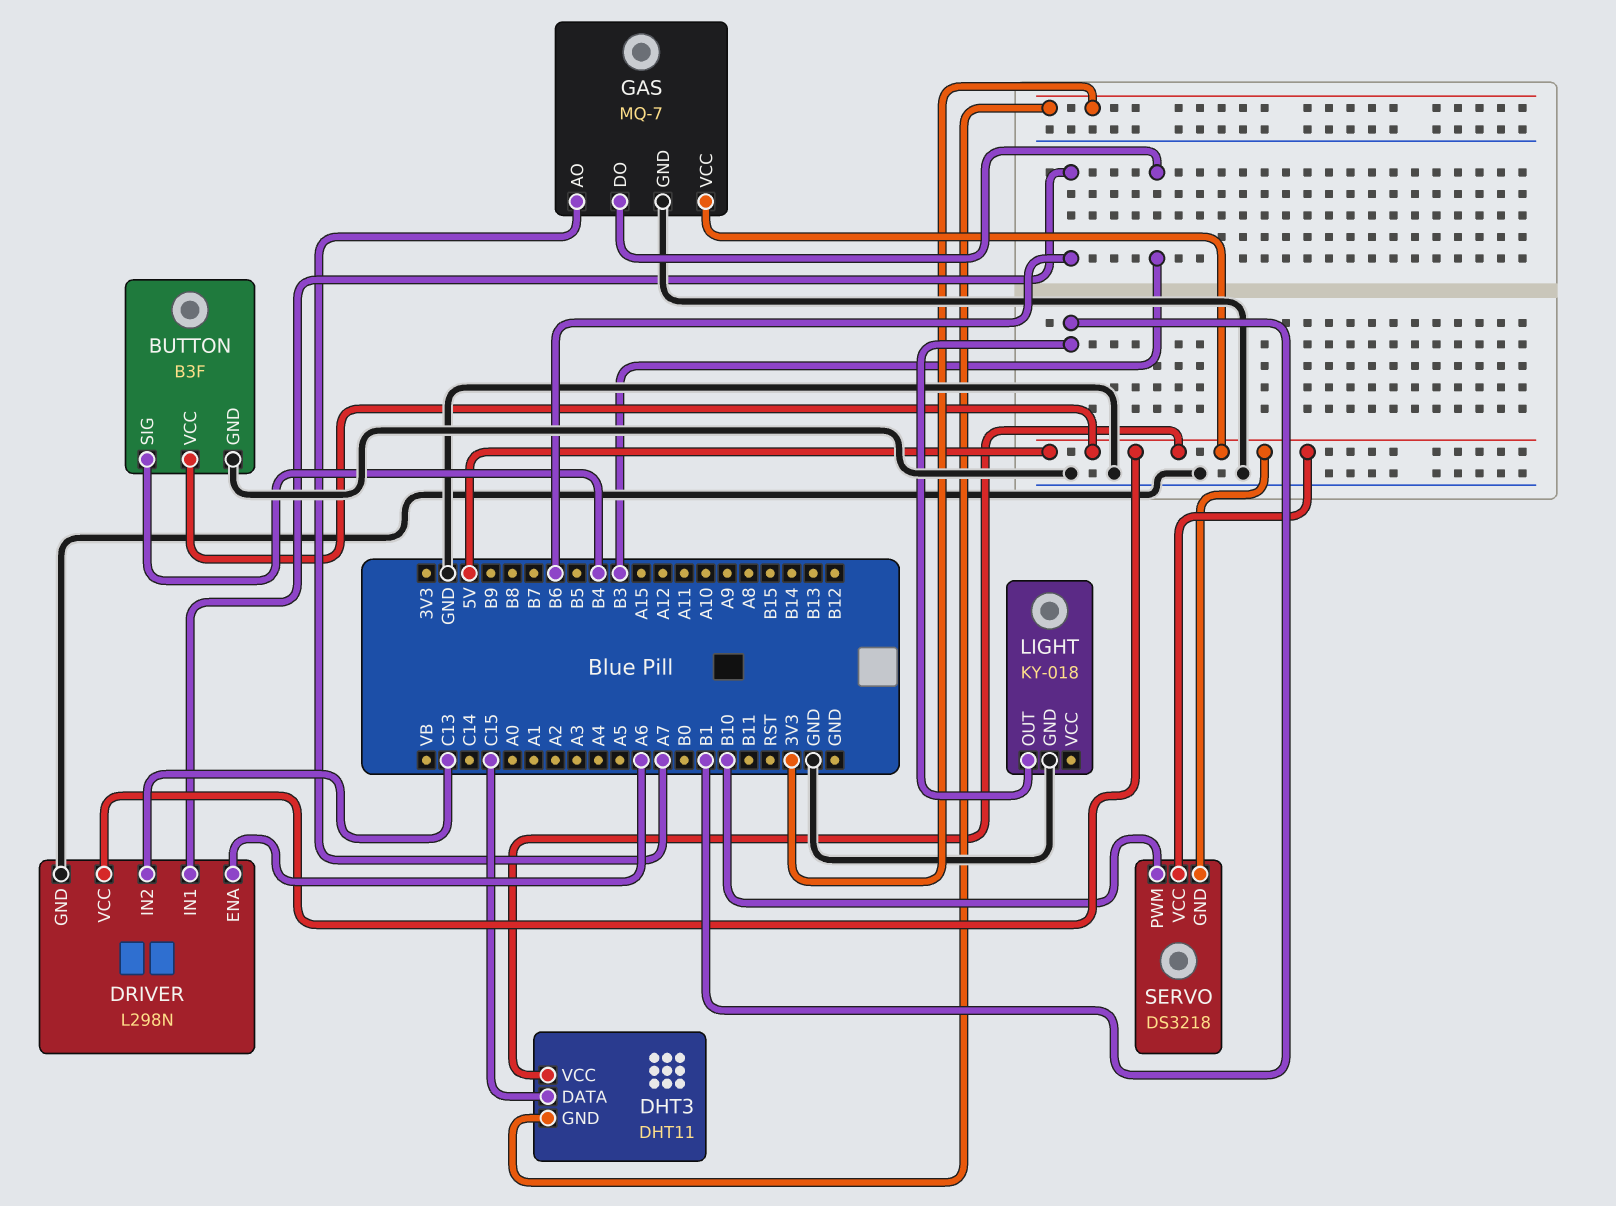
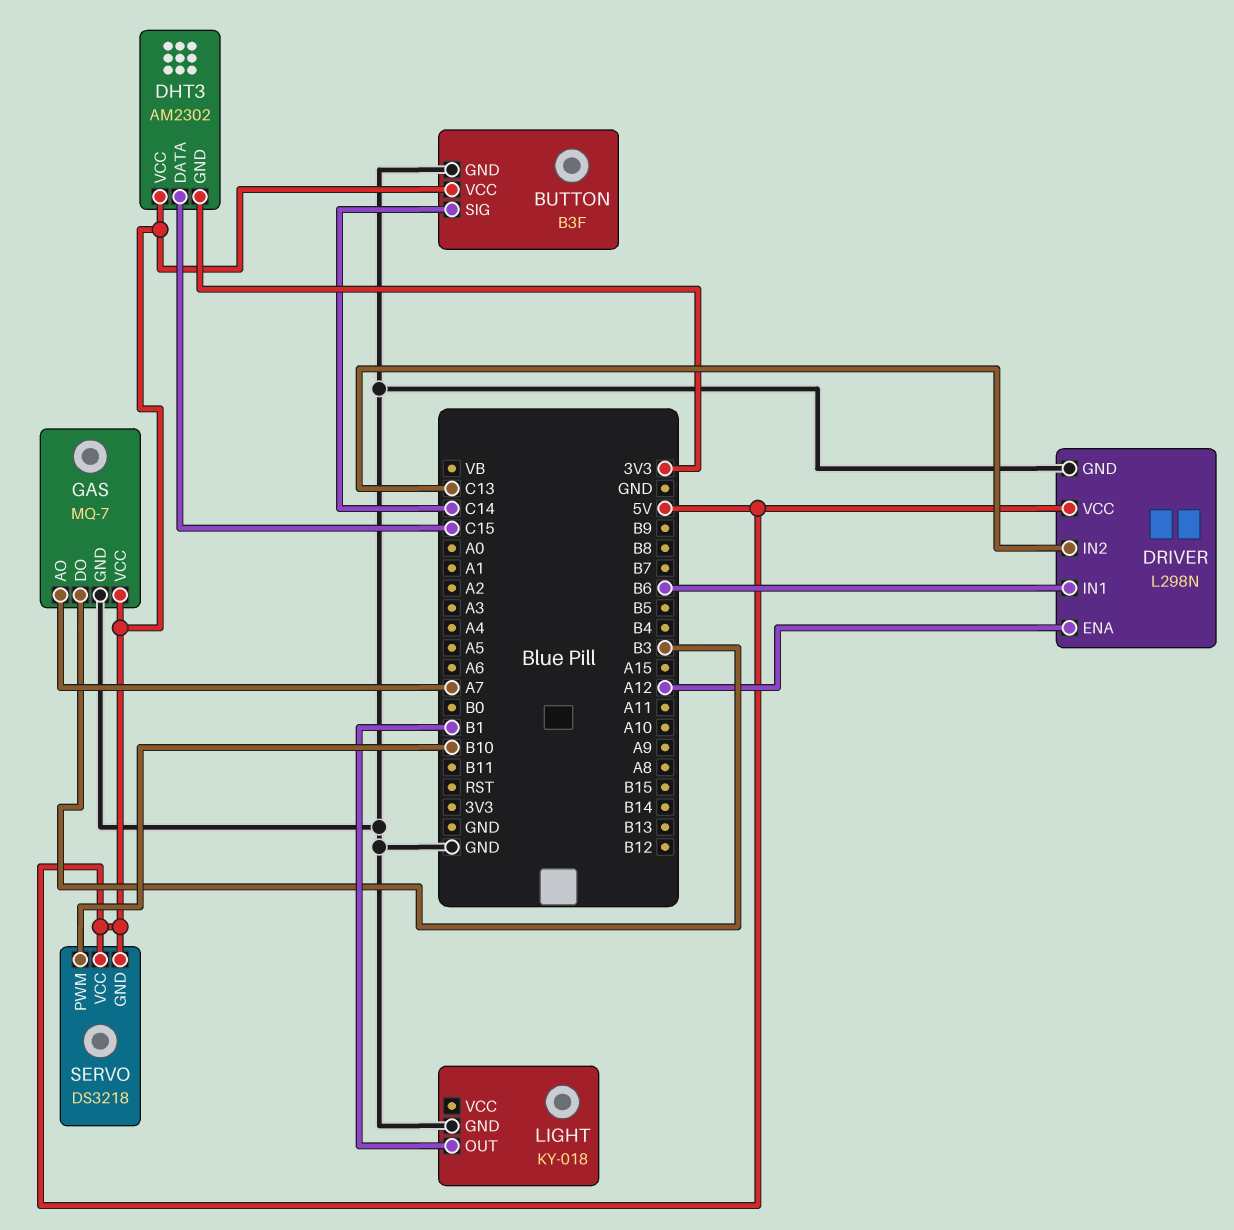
BUTTON pin SIG: B4 -> C14
DHT3: DHT11 -> AM2302
DRIVER pin ENA: A6 -> A12

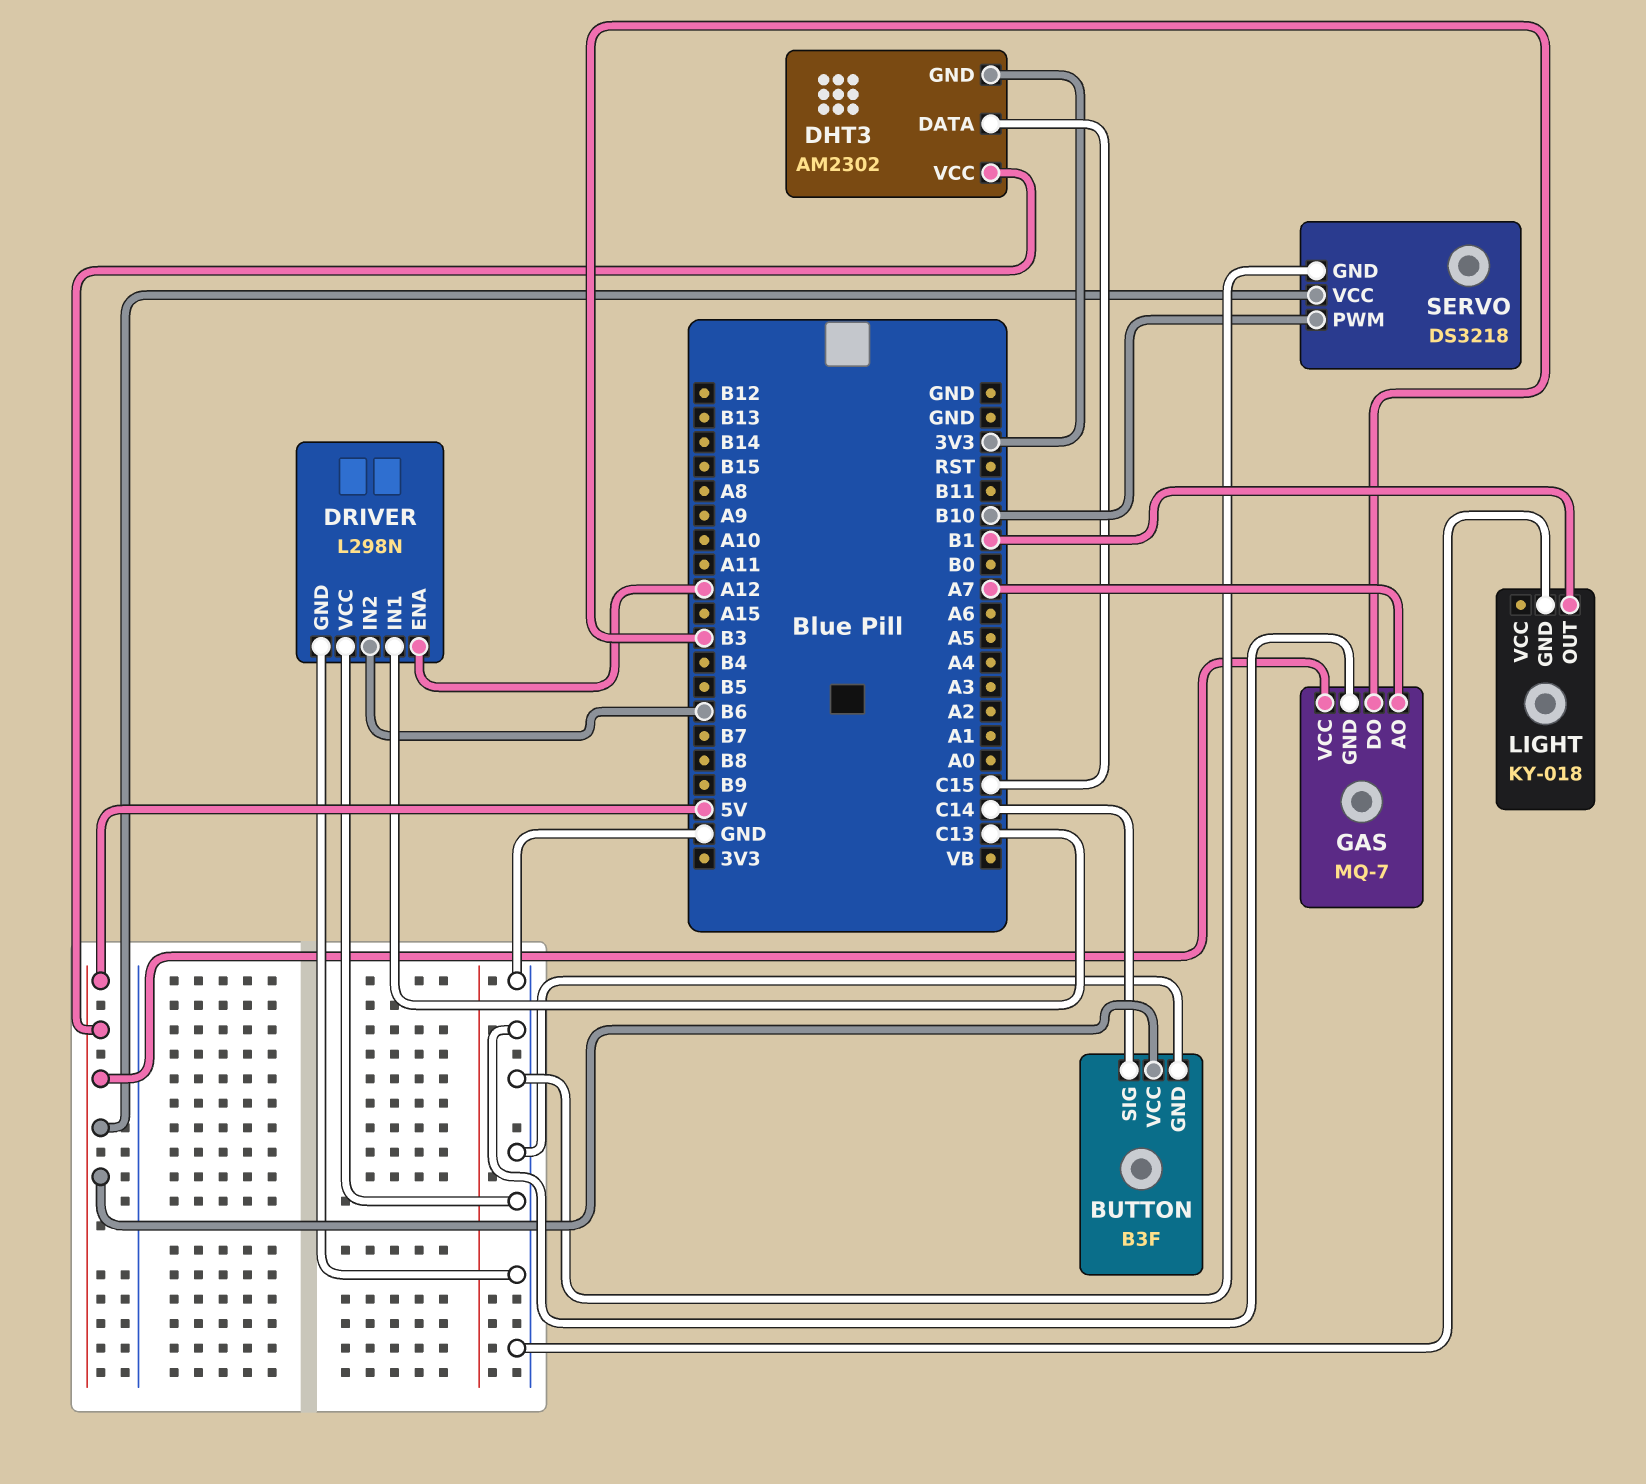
DRIVER pin IN1: B6 -> C13
DRIVER pin IN2: C13 -> B6
DRIVER pin VCC: 5V -> GND
SERVO pin GND: 5V -> GND

